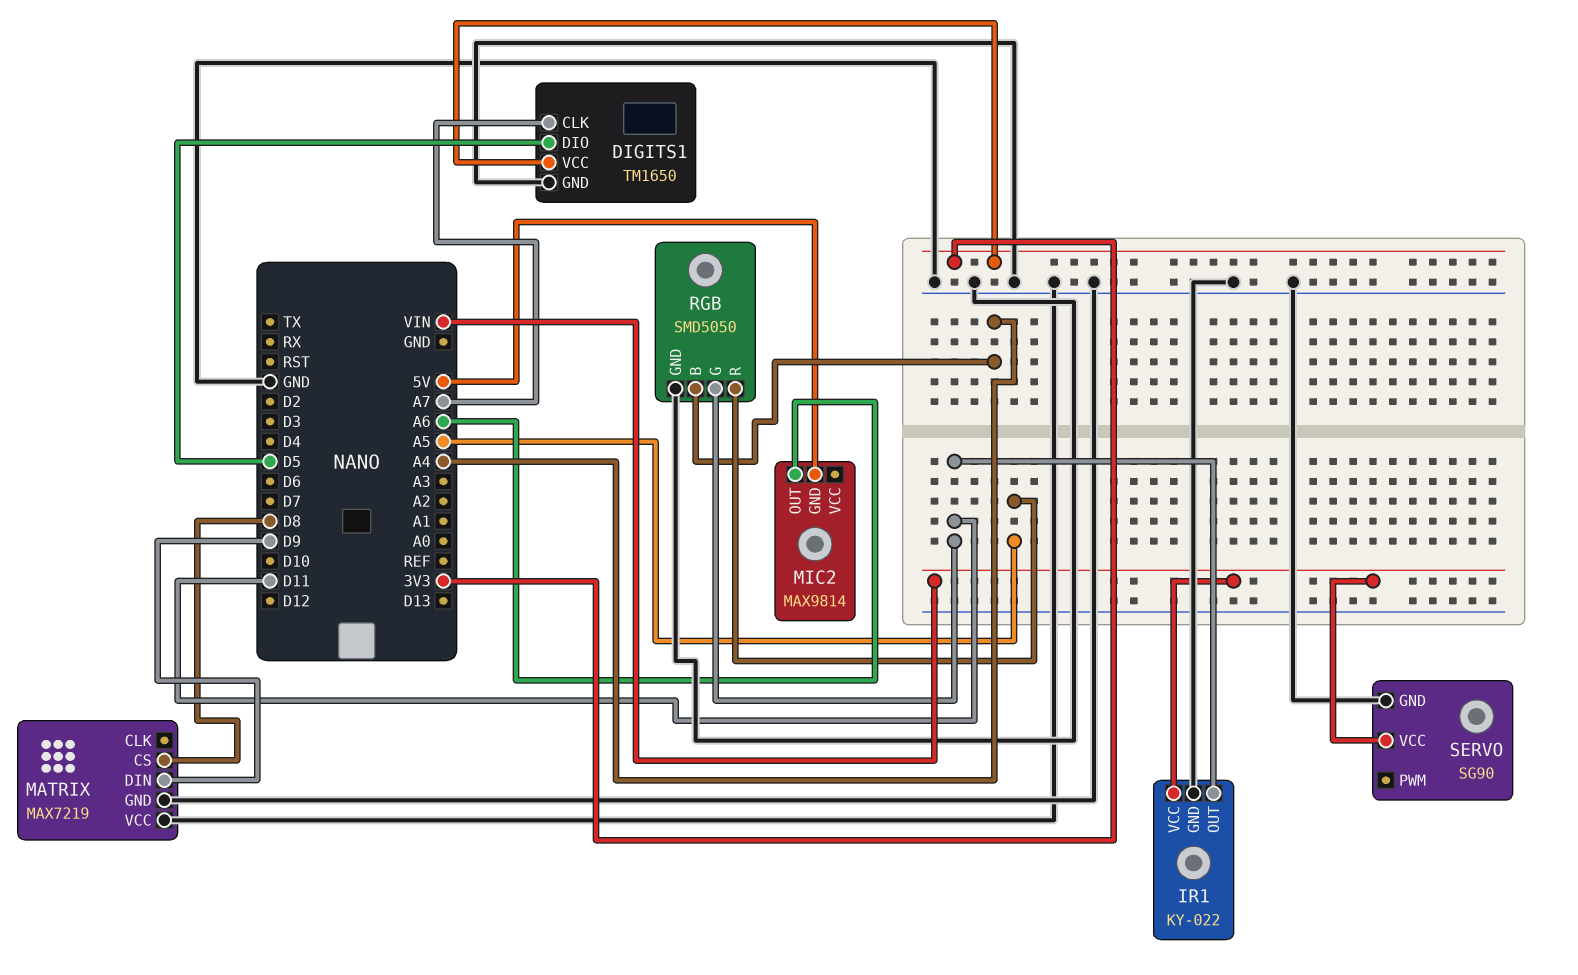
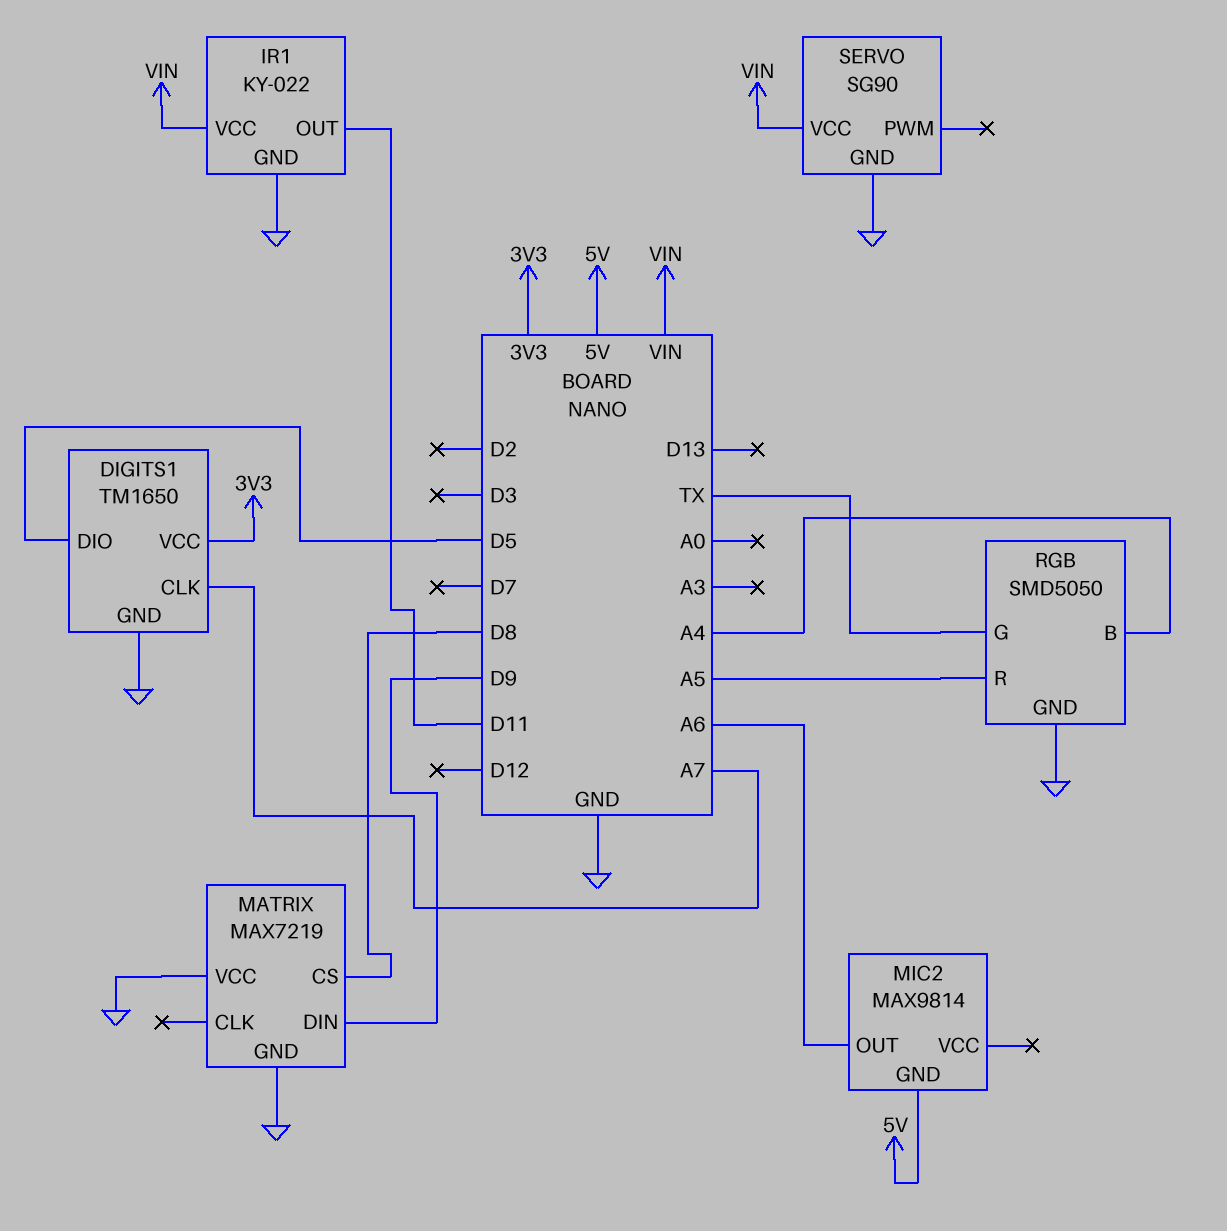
RGB pin G: D11 -> TX

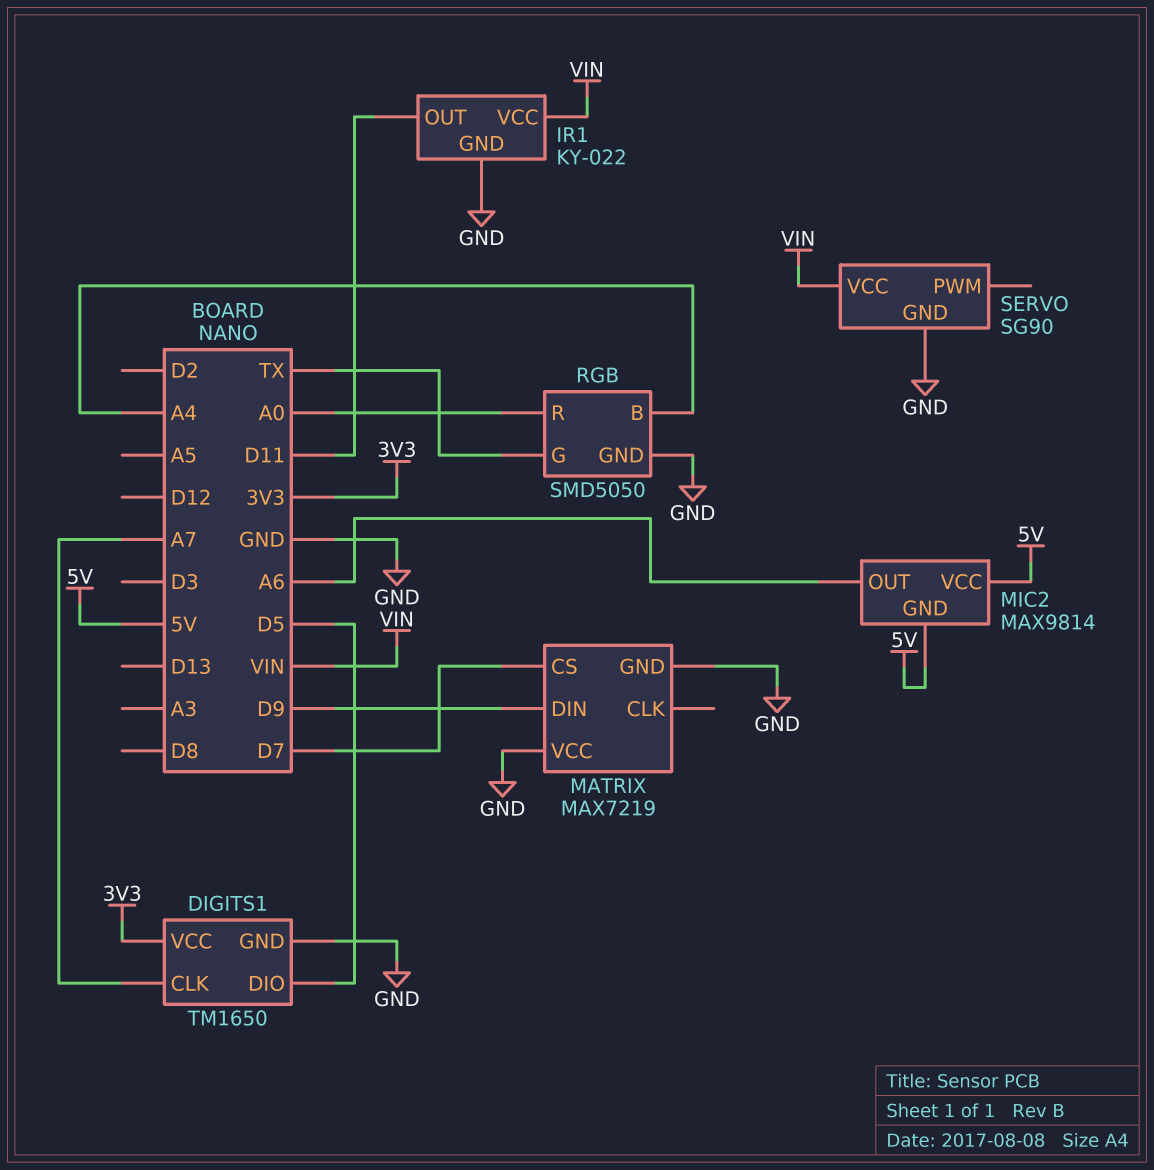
MATRIX pin CS: D8 -> D7
MIC2 pin VCC: none -> 5V
RGB pin R: A5 -> A0

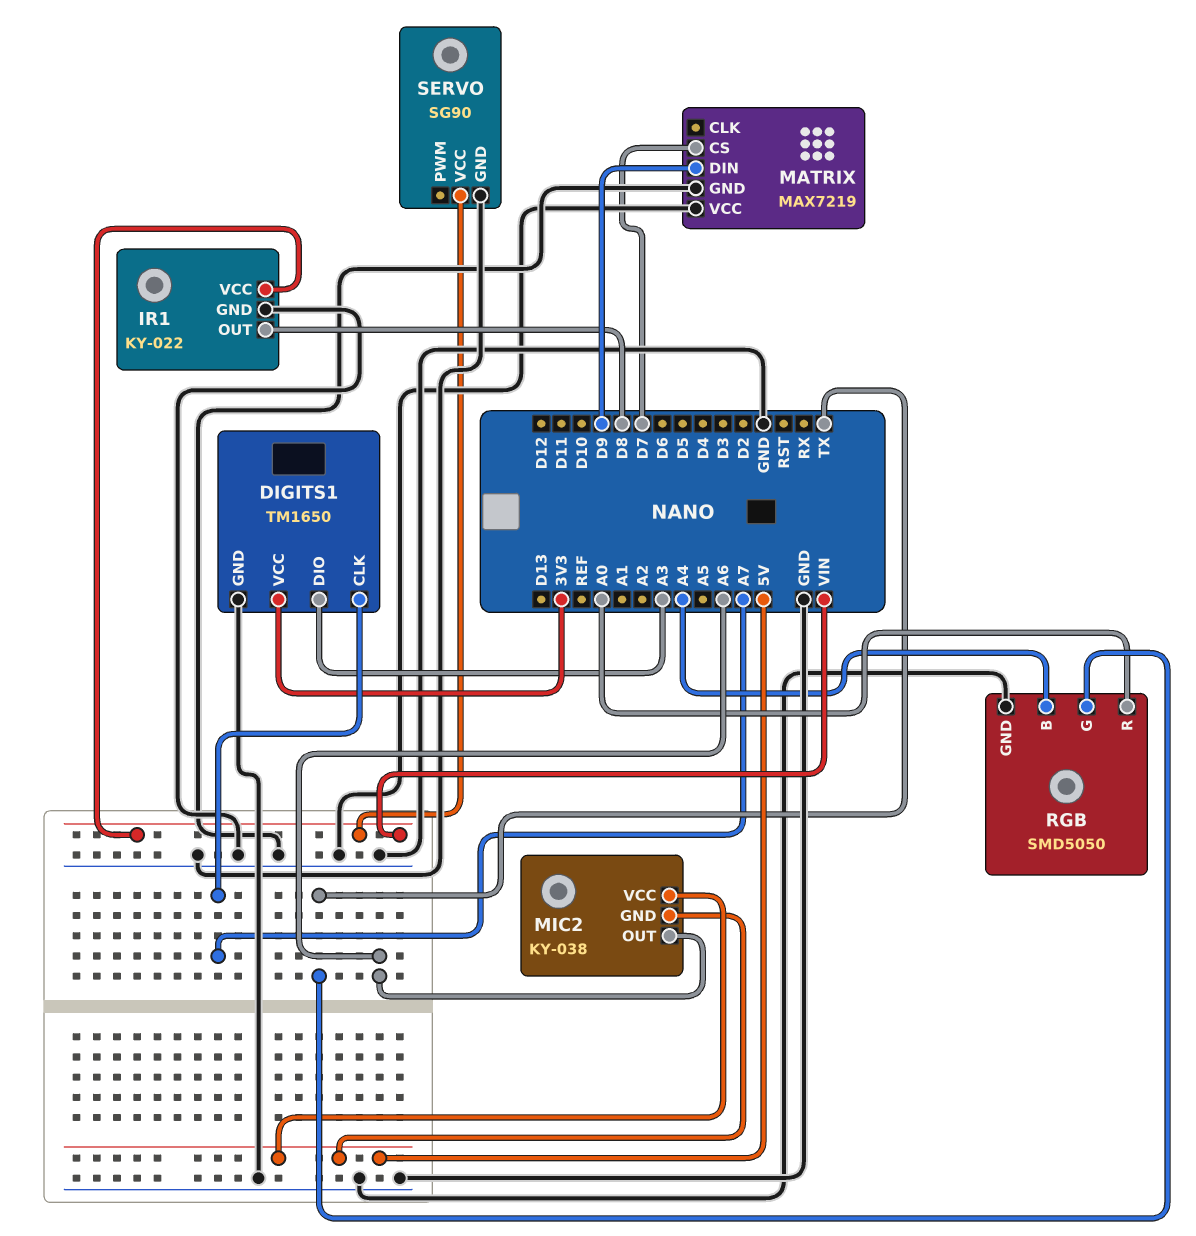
DIGITS1 pin DIO: D5 -> A3
IR1 pin OUT: D11 -> D8
MIC2: MAX9814 -> KY-038

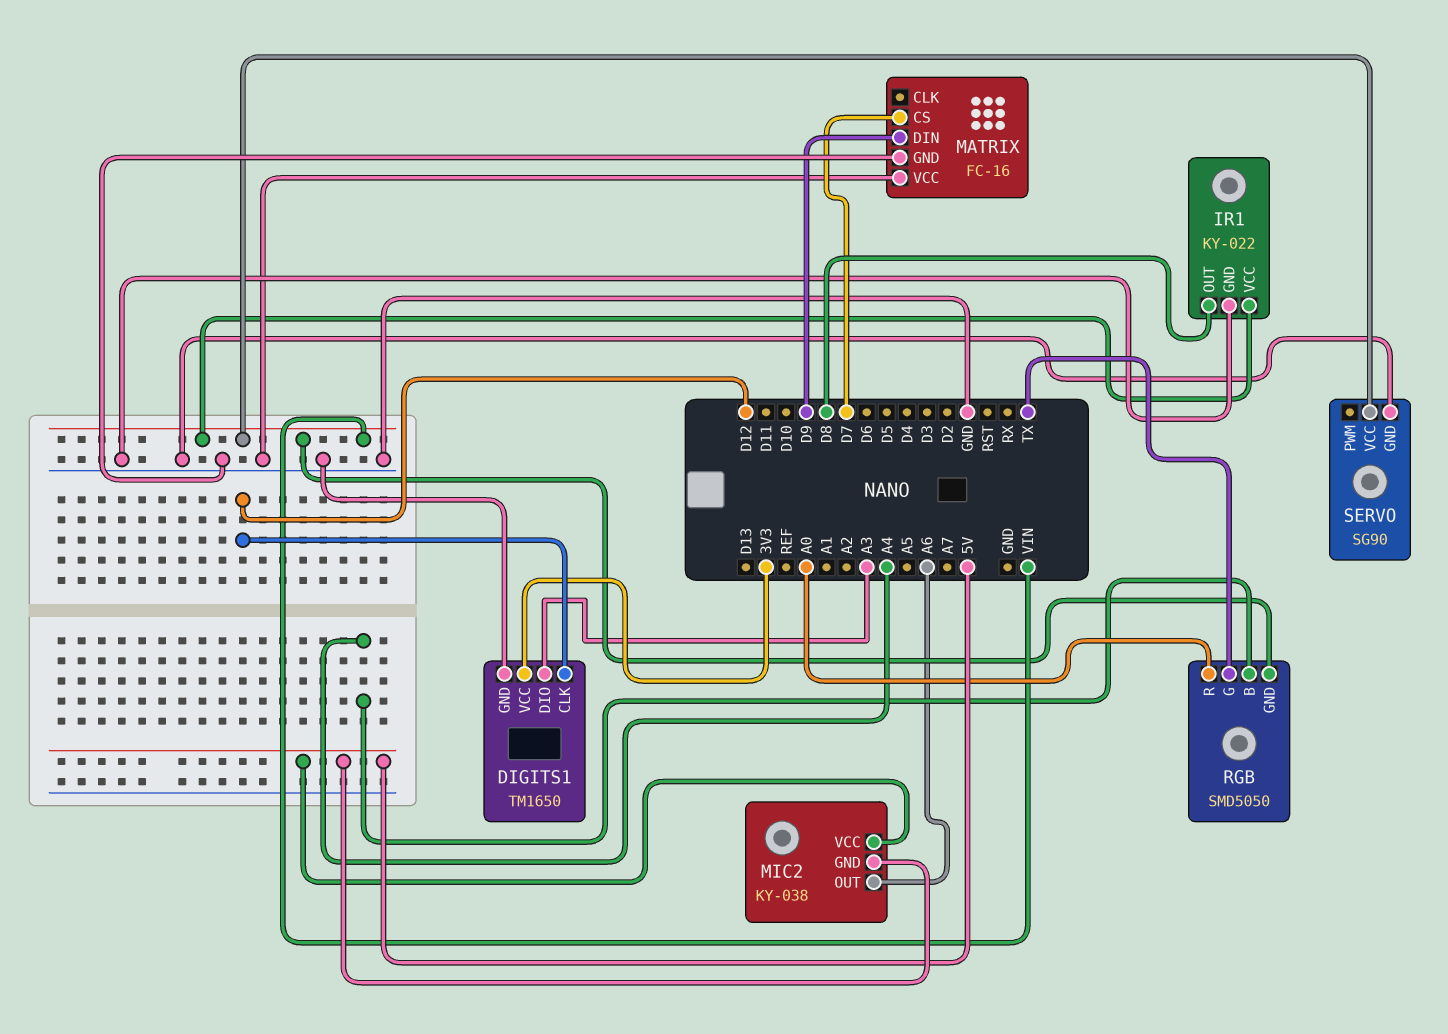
DIGITS1 pin CLK: A7 -> D12
MATRIX: MAX7219 -> FC-16
RGB pin GND: GND -> VIN

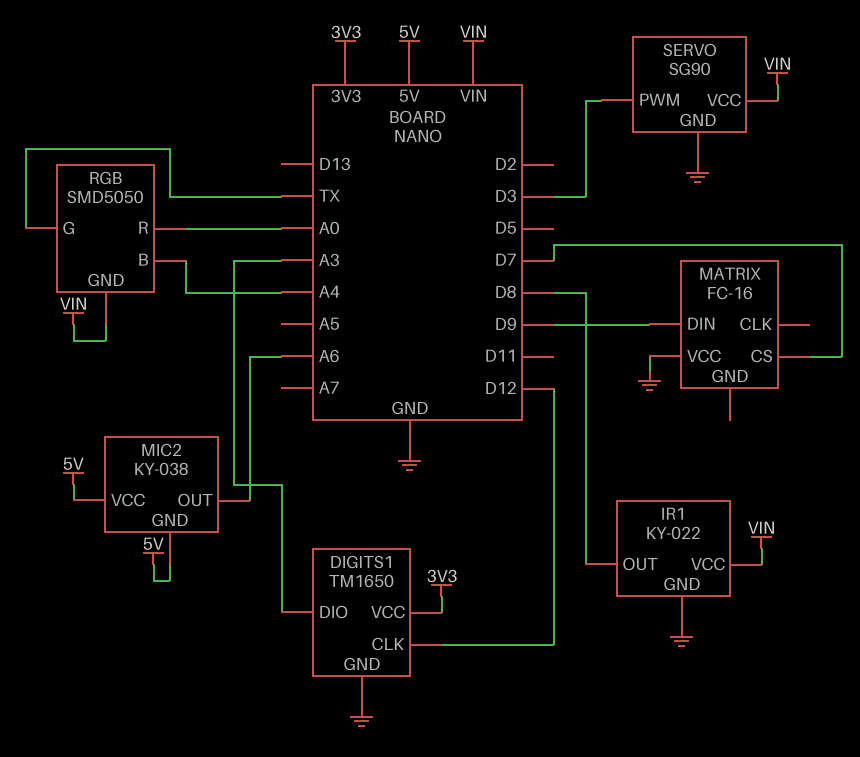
MATRIX pin GND: GND -> none
SERVO pin PWM: none -> D3

